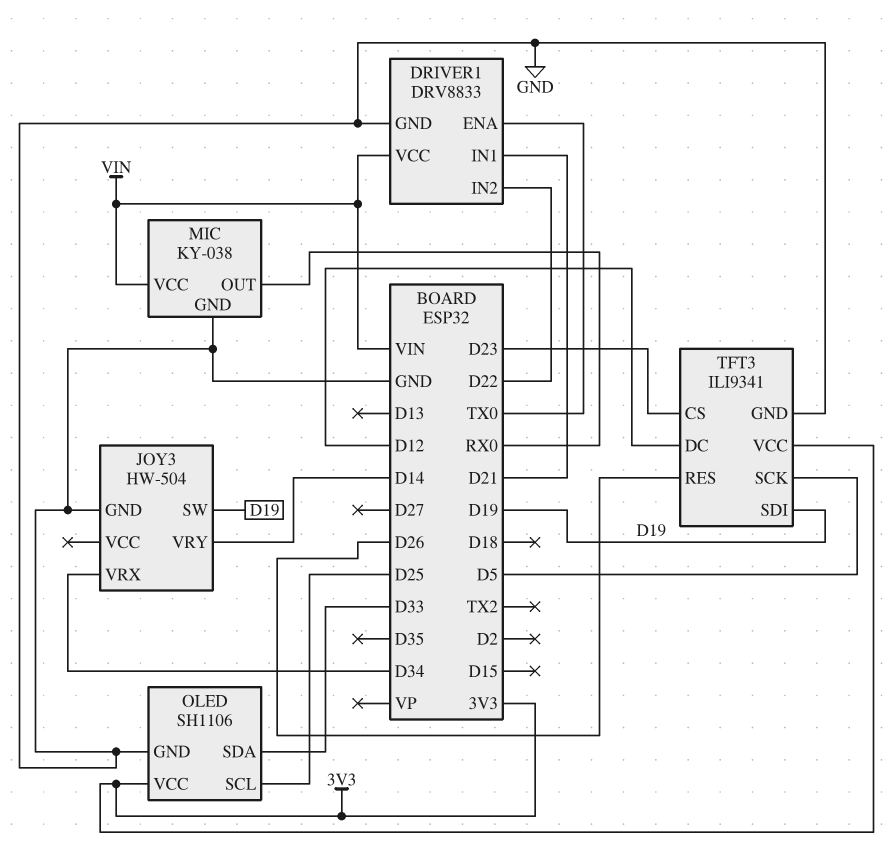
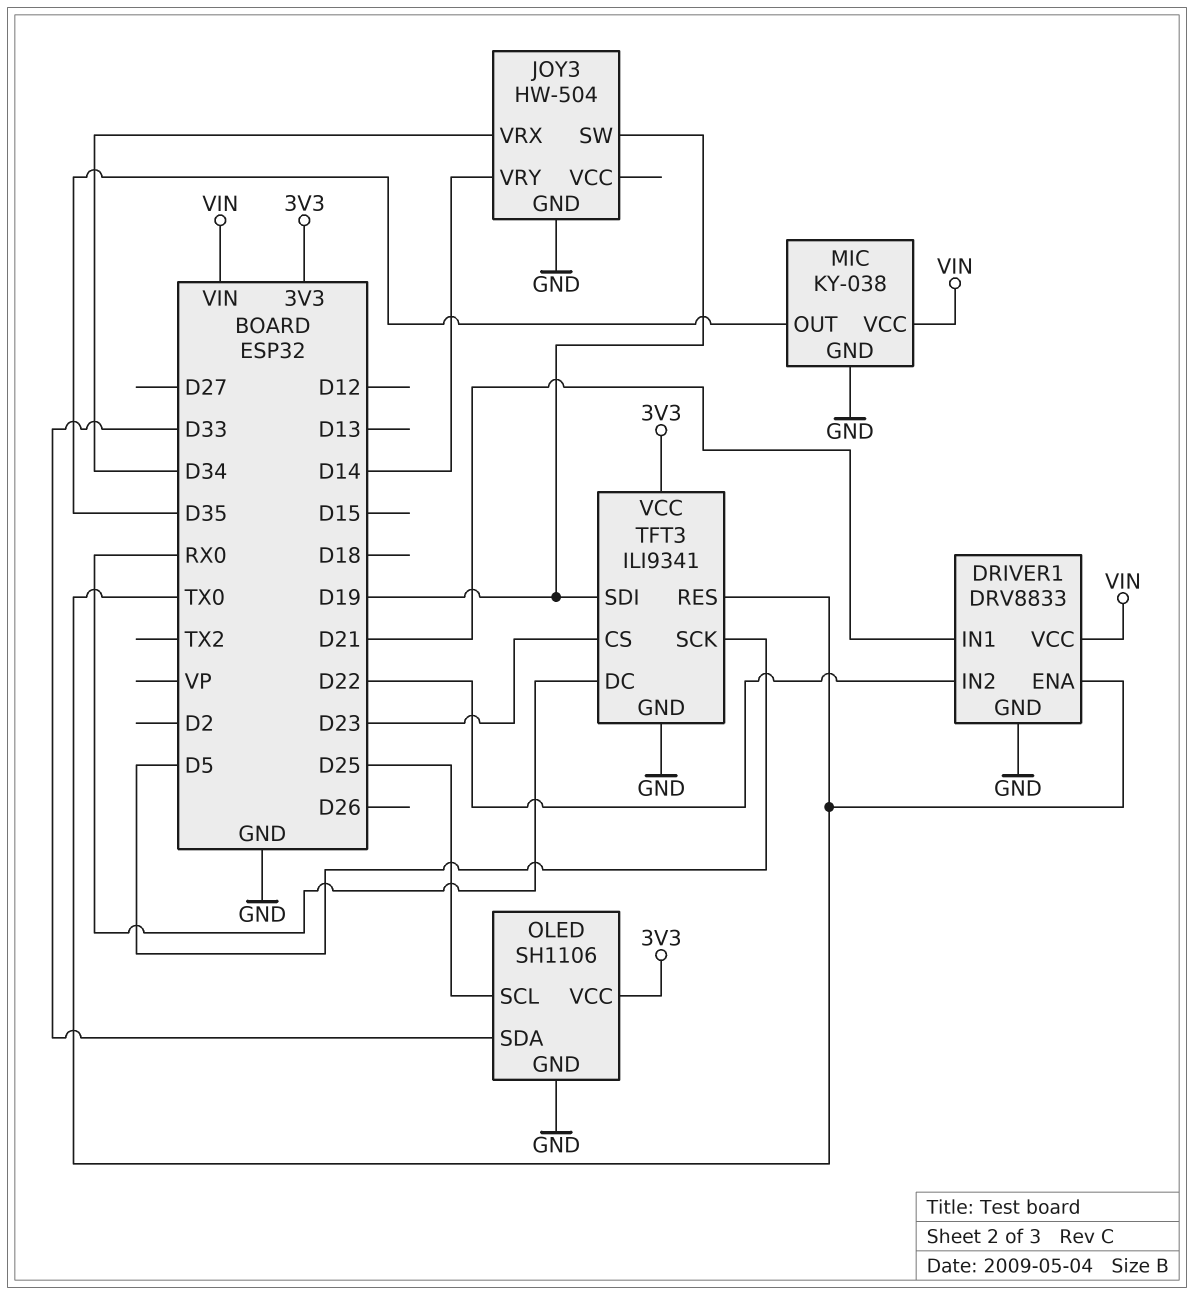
MIC pin OUT: RX0 -> D35
TFT3 pin DC: D12 -> RX0
TFT3 pin RES: D26 -> TX0

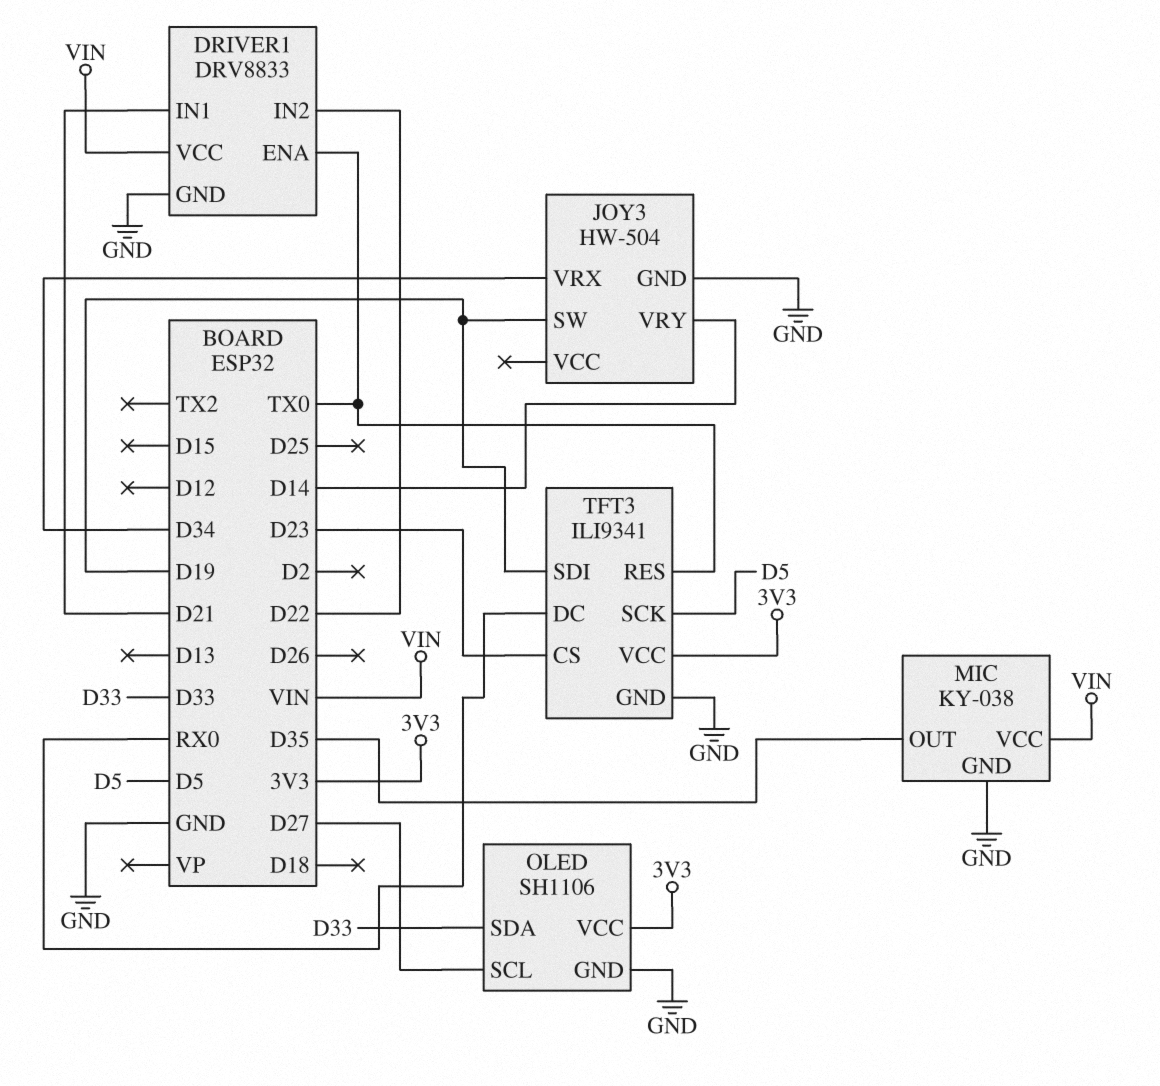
OLED pin SCL: D25 -> D27

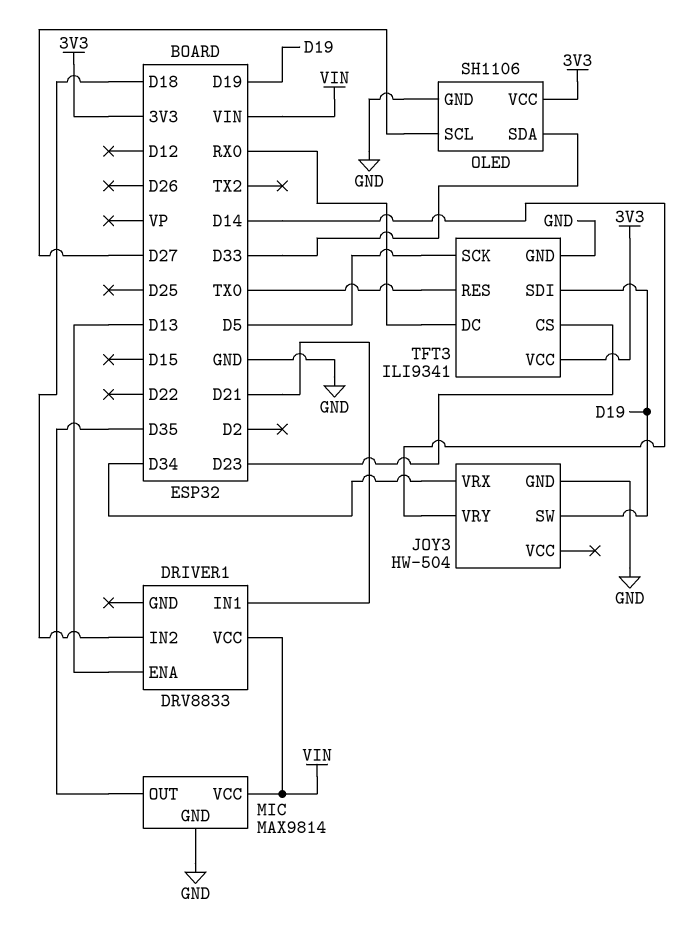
DRIVER1 pin ENA: TX0 -> D13
DRIVER1 pin GND: GND -> none
DRIVER1 pin IN2: D22 -> D18
MIC: KY-038 -> MAX9814

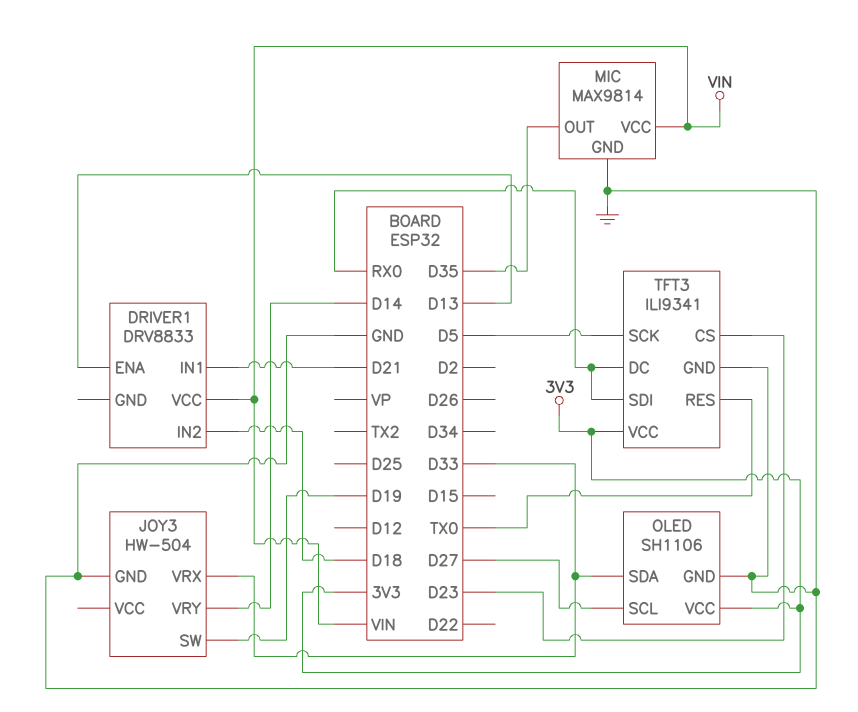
JOY3 pin VRX: D34 -> D33
TFT3 pin SDI: D19 -> RX0

